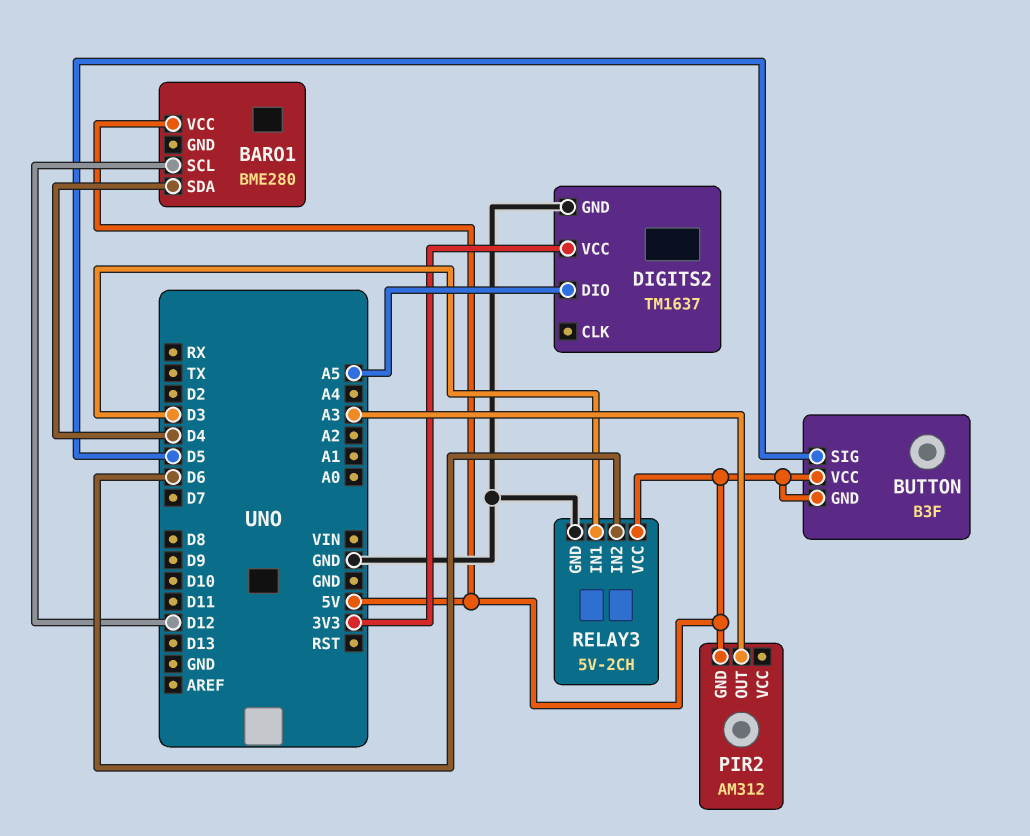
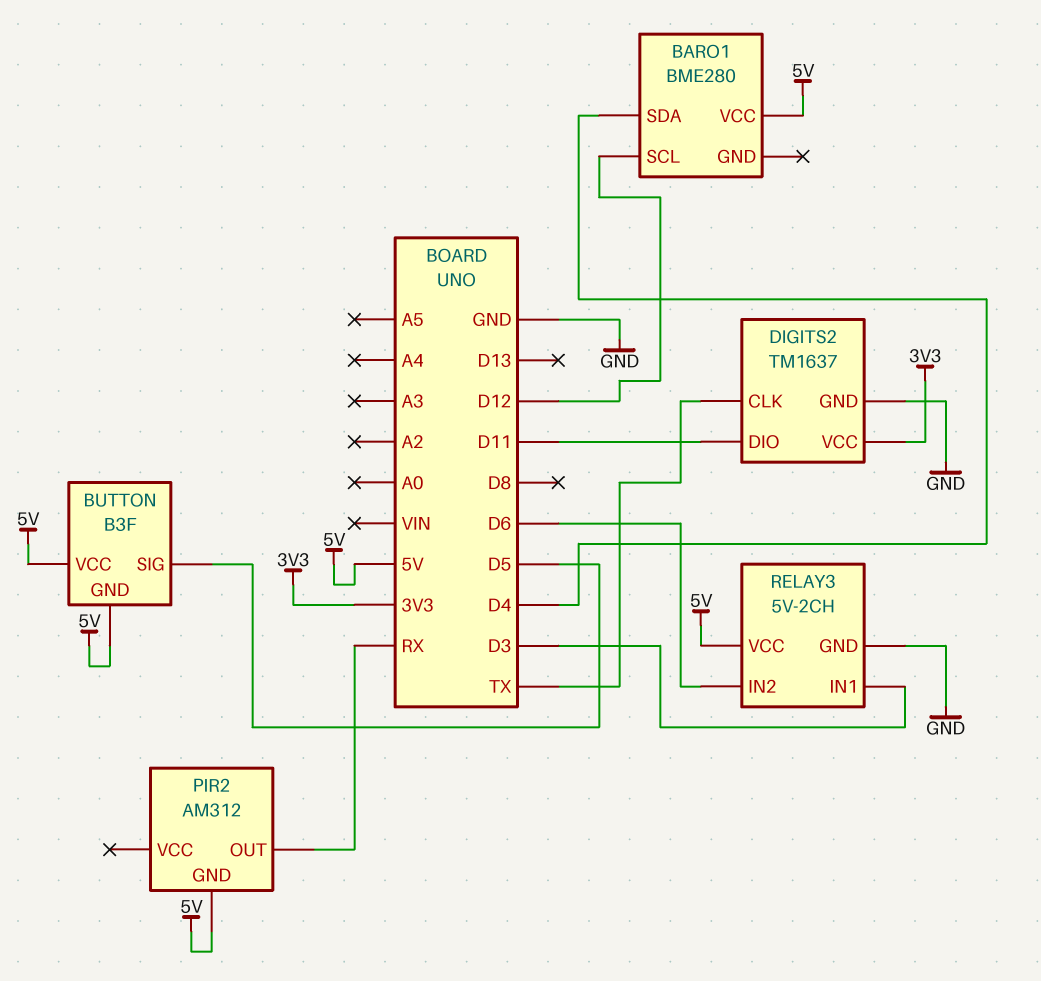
DIGITS2 pin CLK: none -> TX
DIGITS2 pin DIO: A5 -> D11
PIR2 pin OUT: A3 -> RX

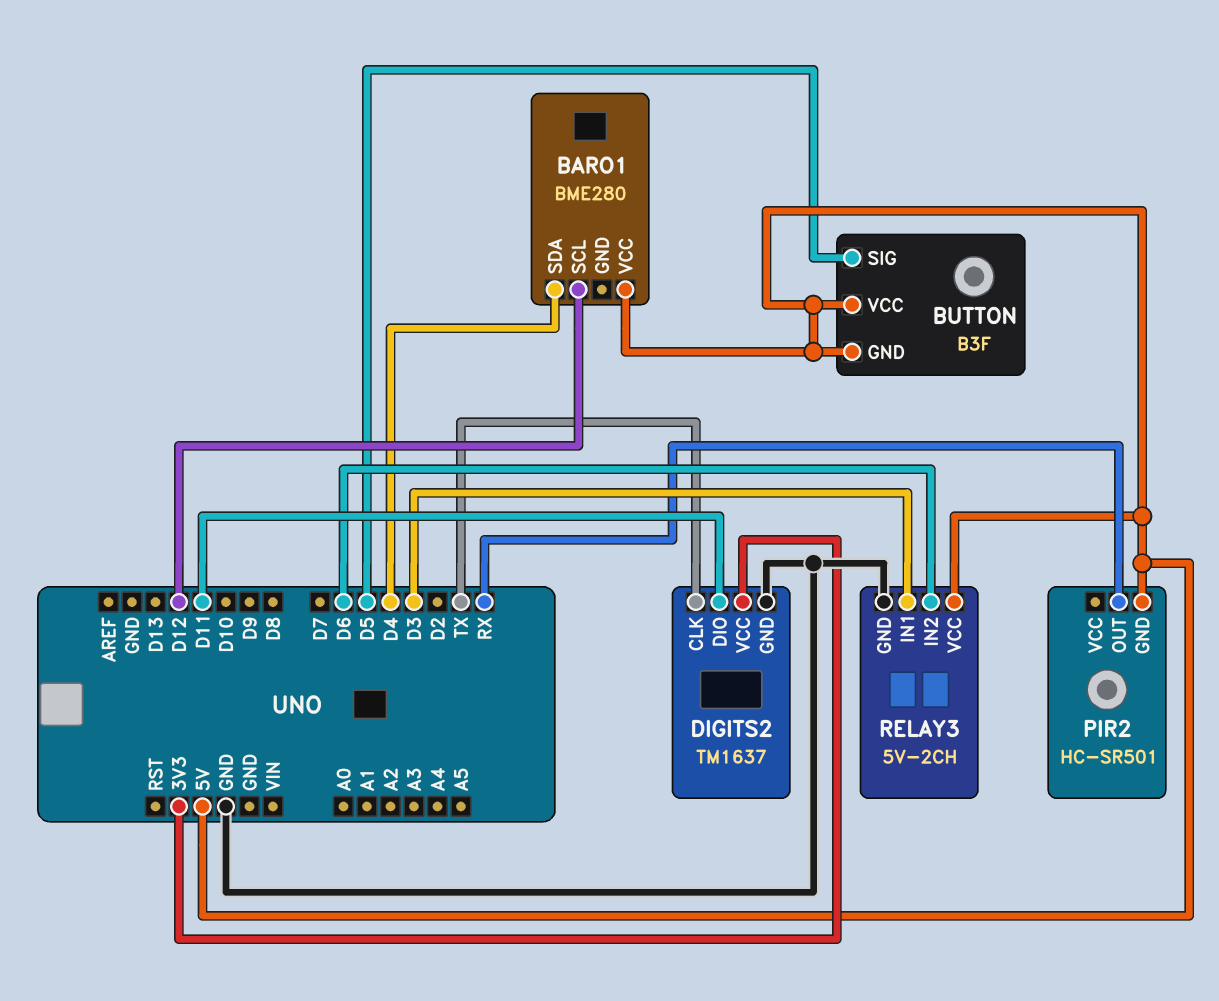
PIR2: AM312 -> HC-SR501

